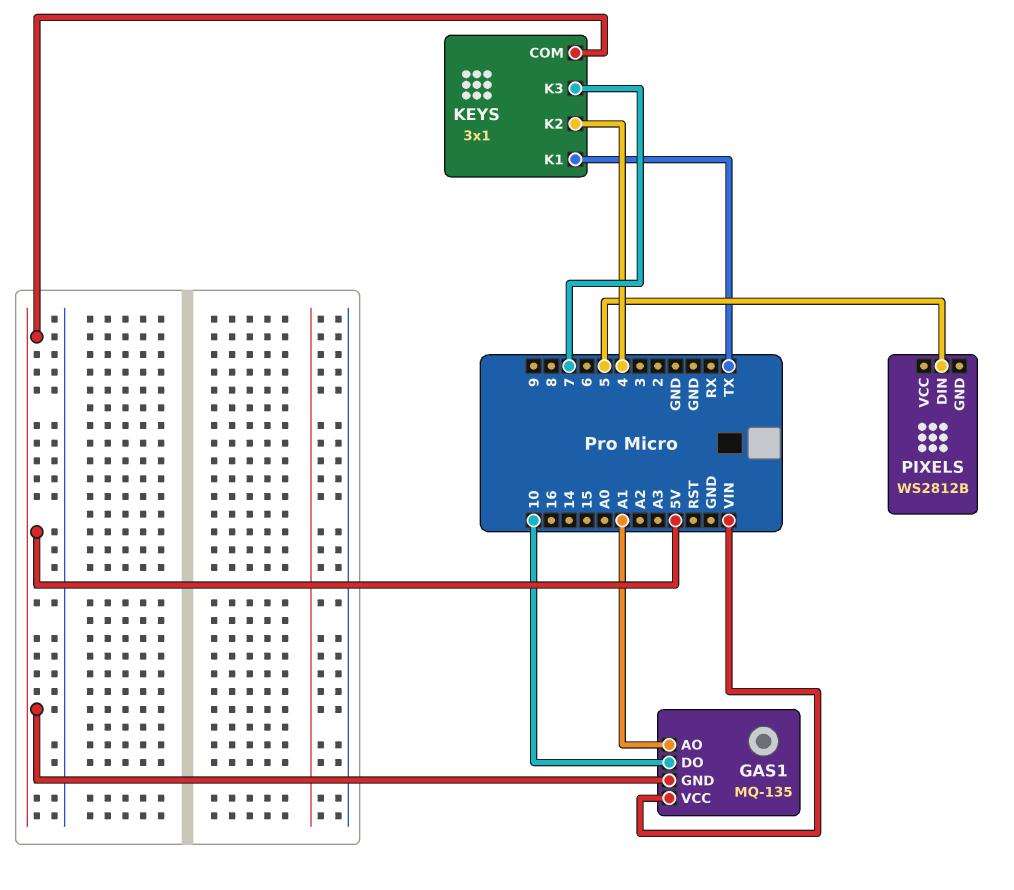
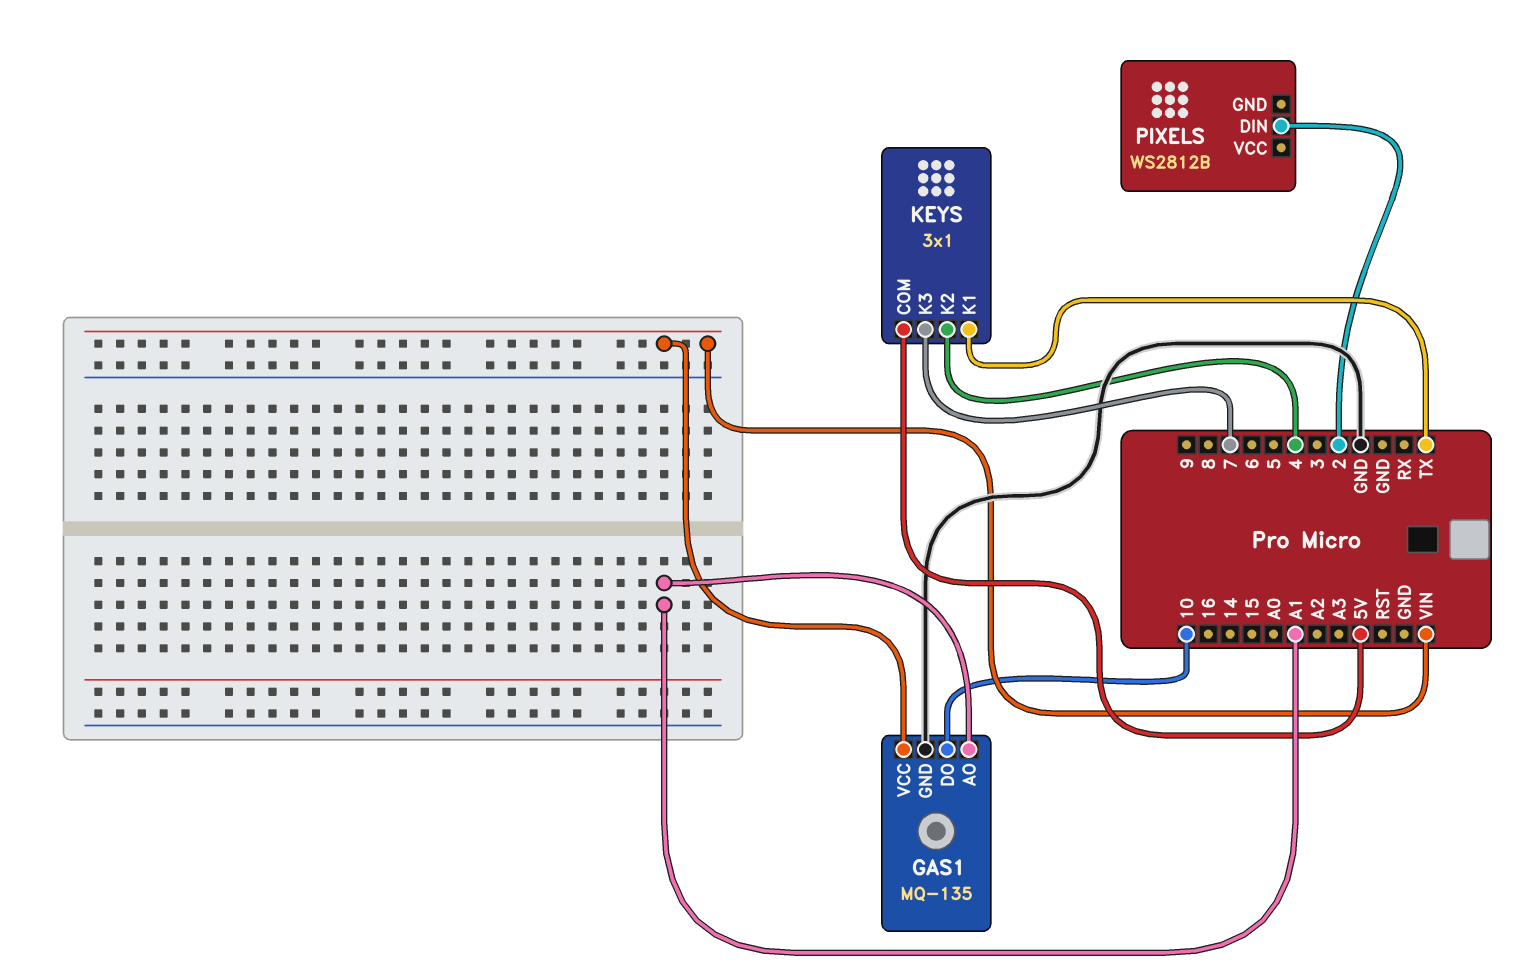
GAS1 pin GND: 5V -> GND
PIXELS pin DIN: 5 -> 2

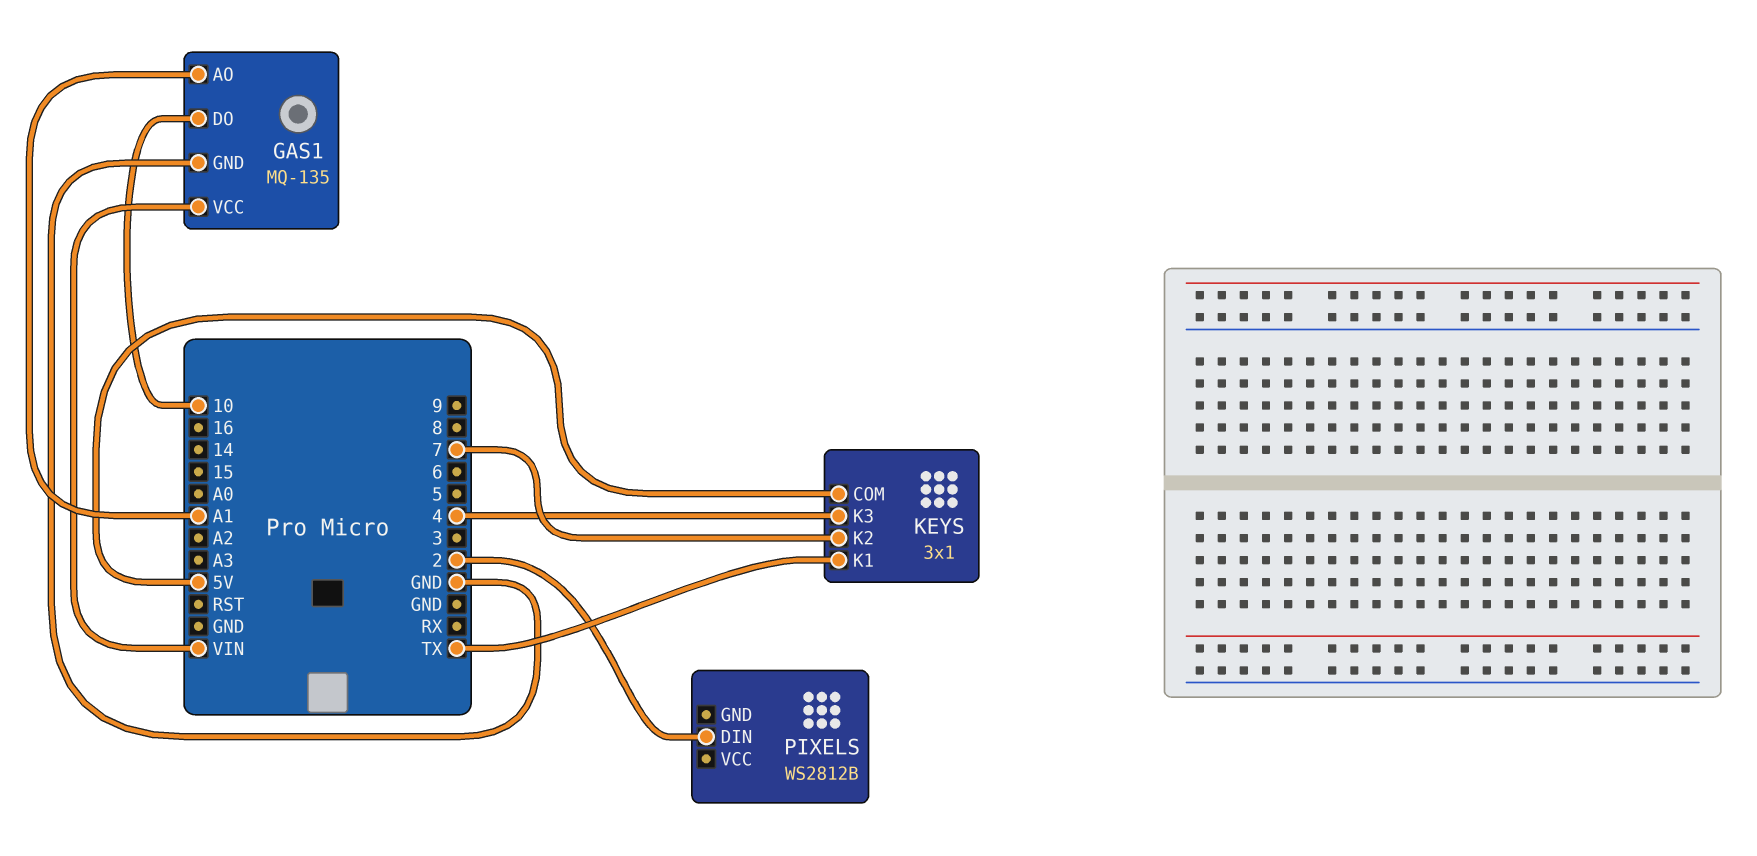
KEYS pin K2: 4 -> 7
KEYS pin K3: 7 -> 4

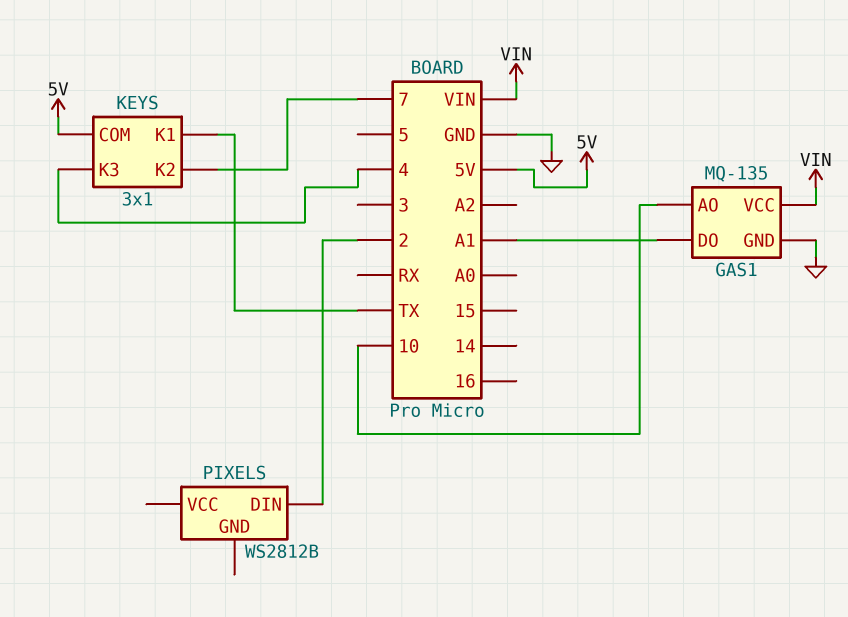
GAS1 pin AO: A1 -> 10
GAS1 pin DO: 10 -> A1

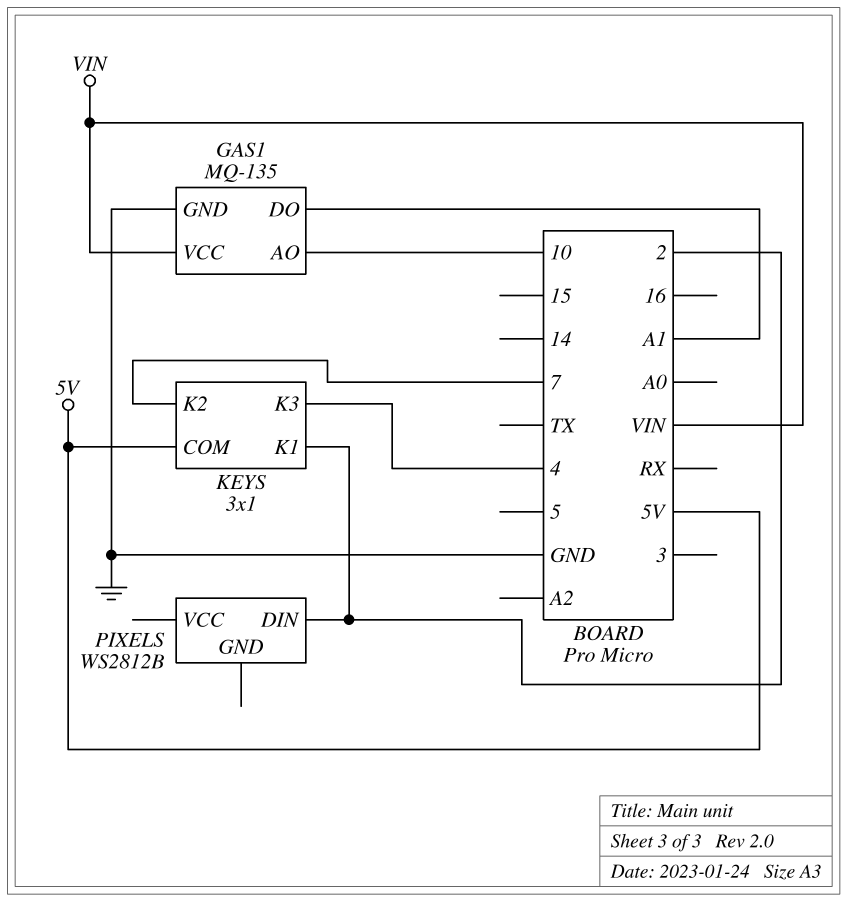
KEYS pin K1: TX -> 2

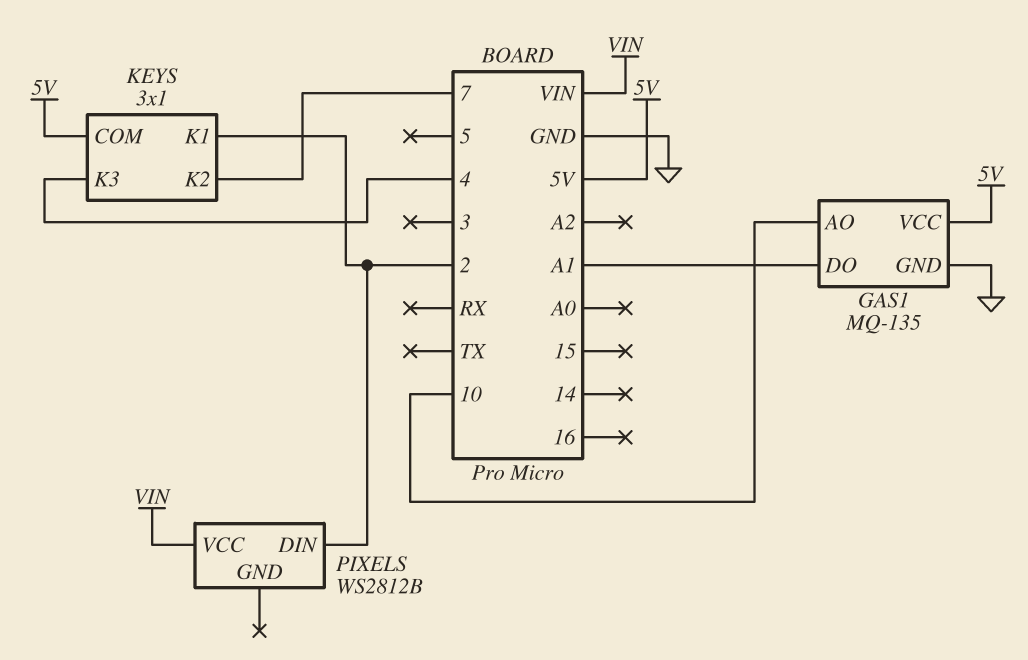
GAS1 pin VCC: VIN -> 5V
PIXELS pin VCC: none -> VIN

